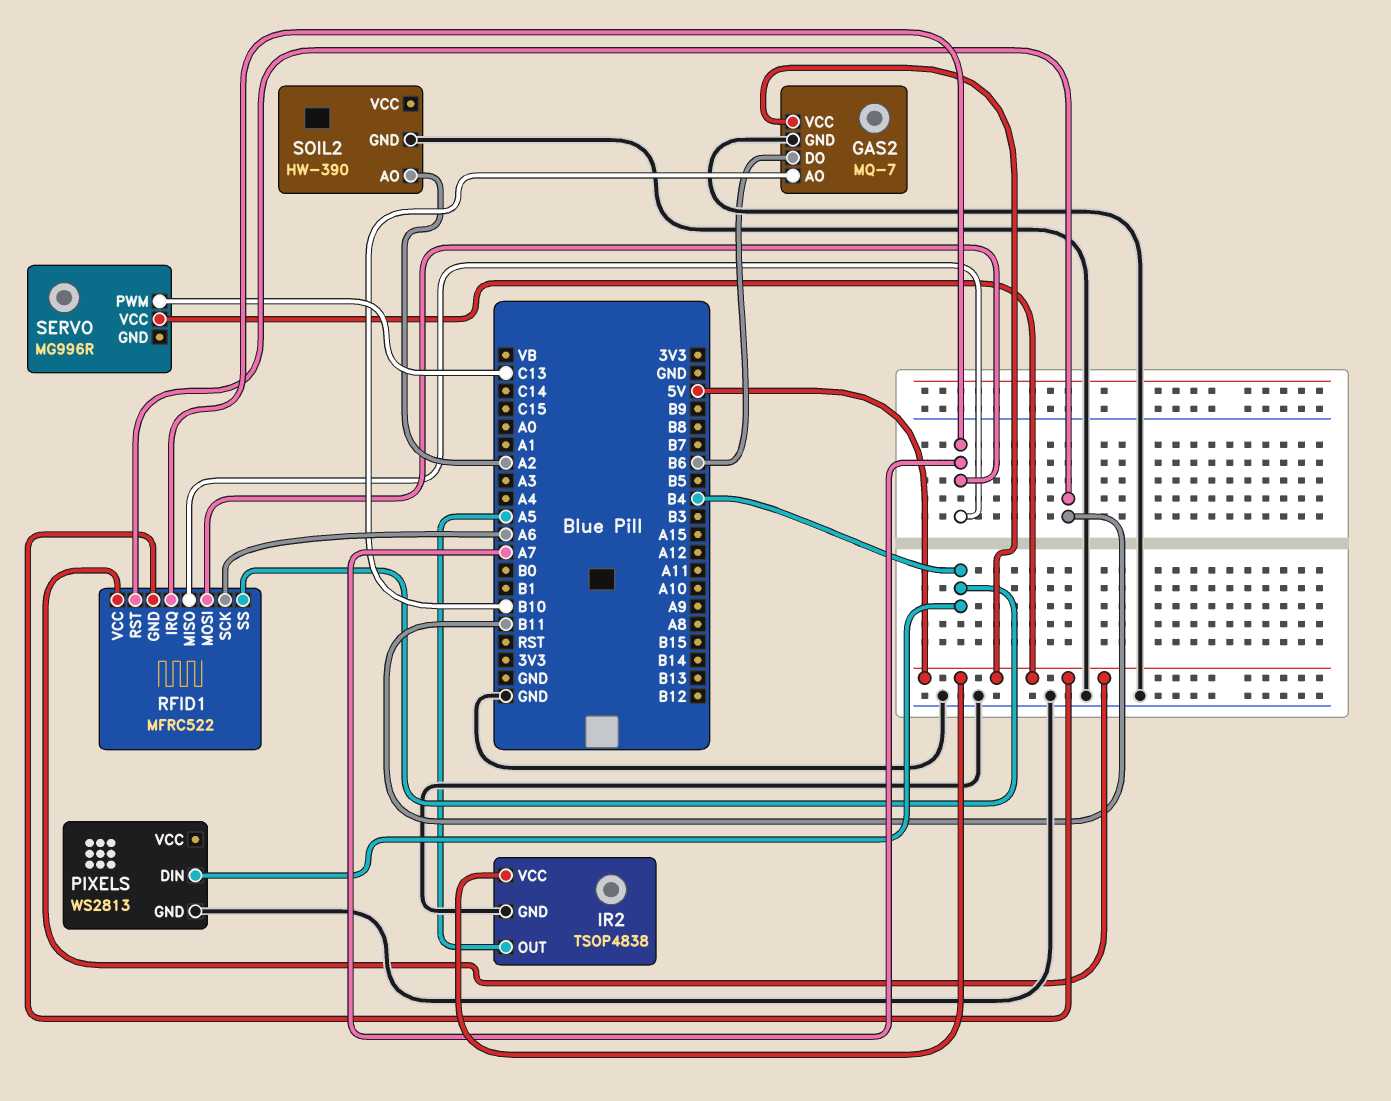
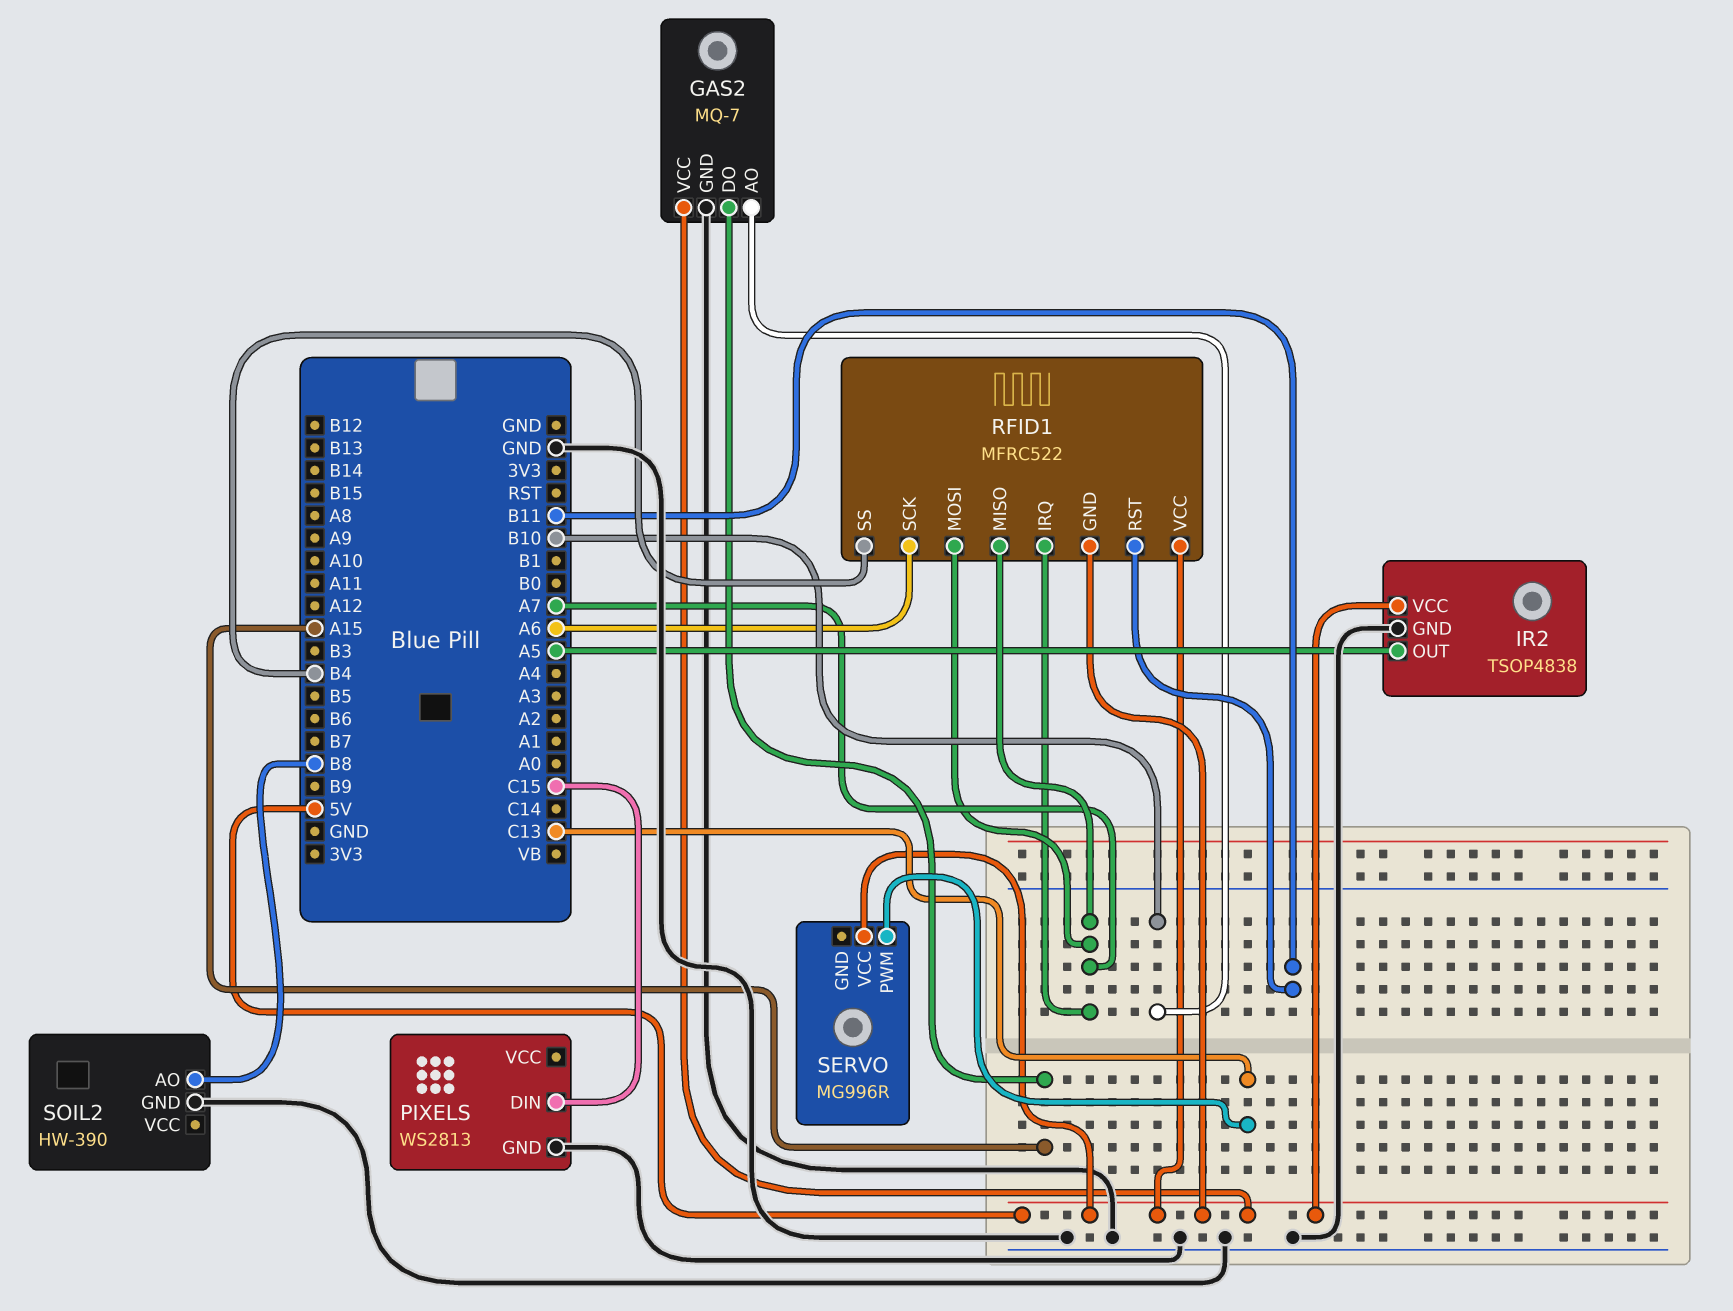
GAS2 pin DO: B6 -> A15
PIXELS pin DIN: B4 -> C15
SOIL2 pin AO: A2 -> B8

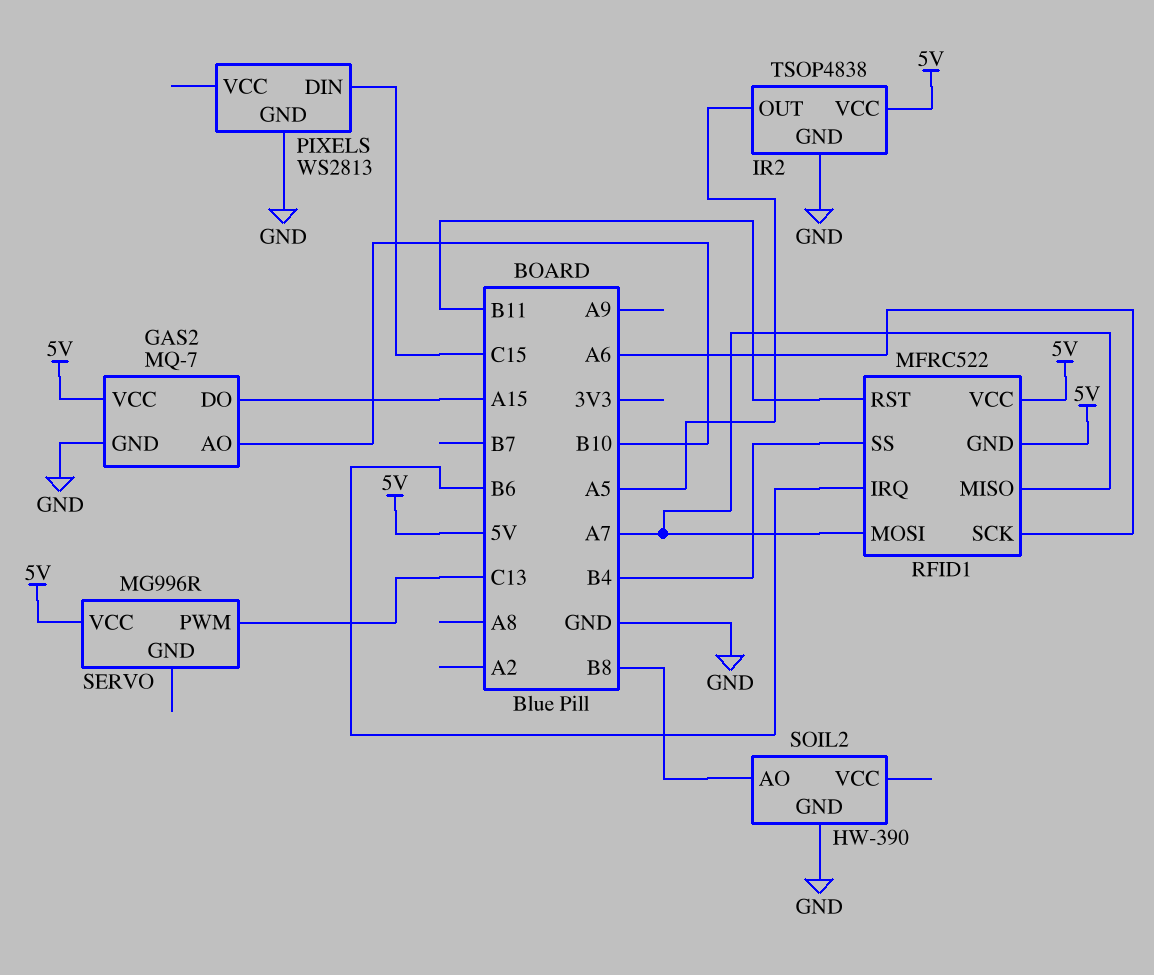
RFID1 pin IRQ: A7 -> B6

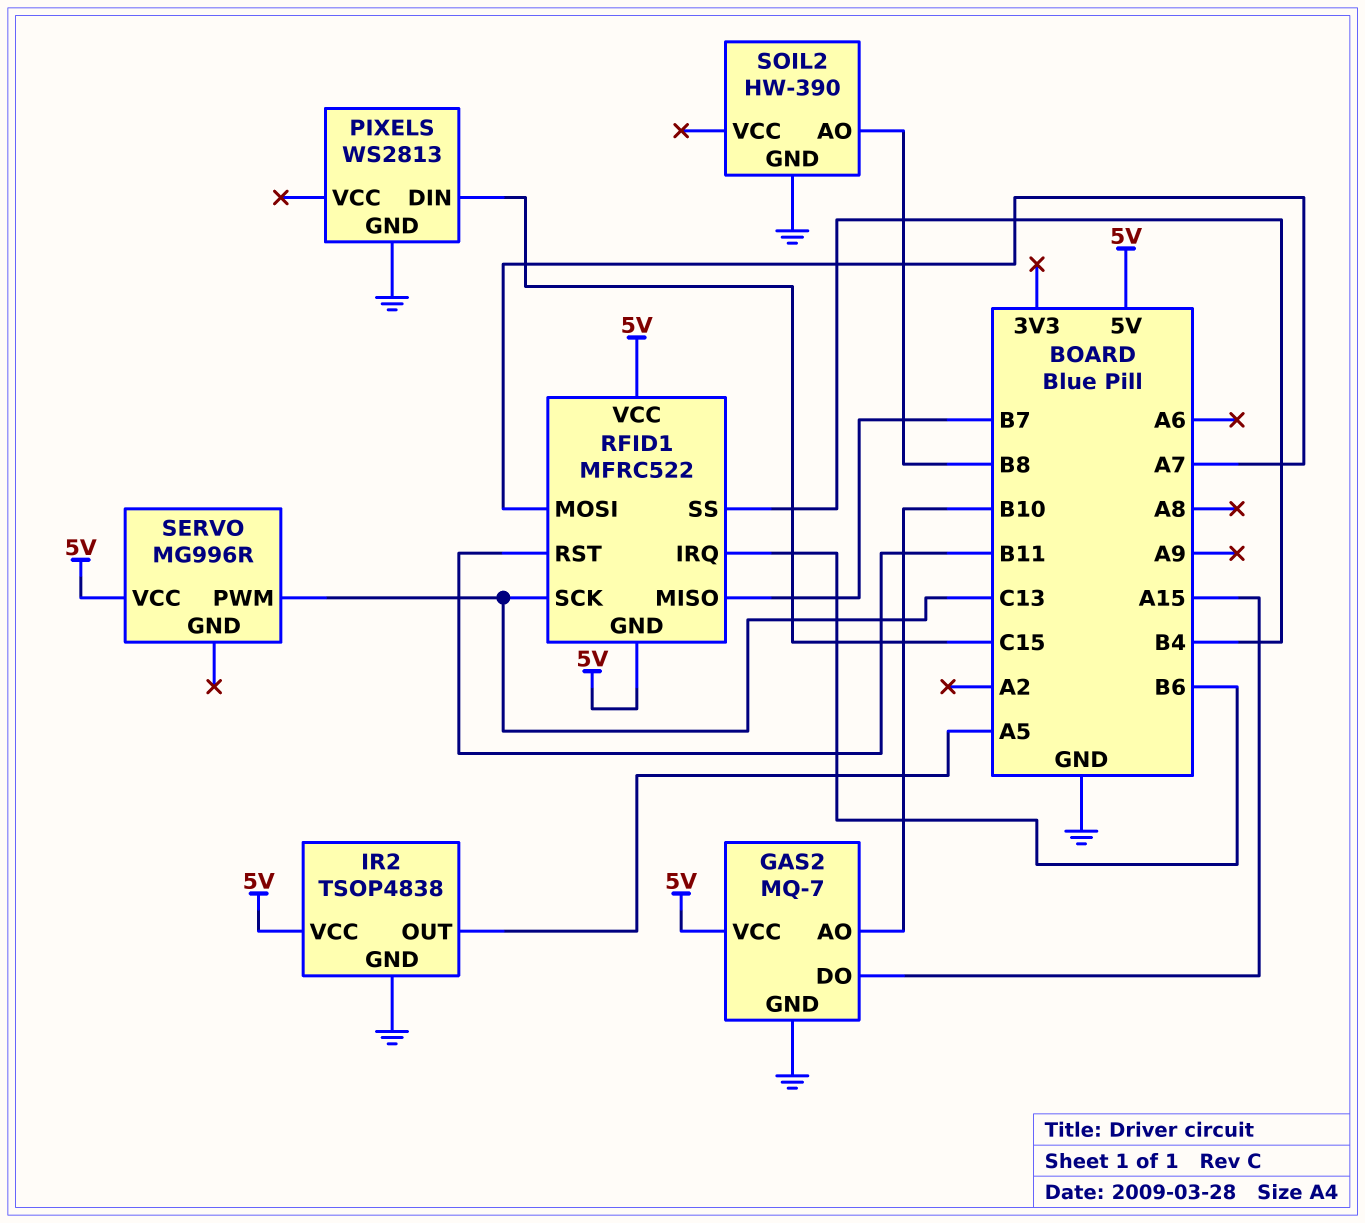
RFID1 pin MISO: A7 -> B7
RFID1 pin SCK: A6 -> C13

